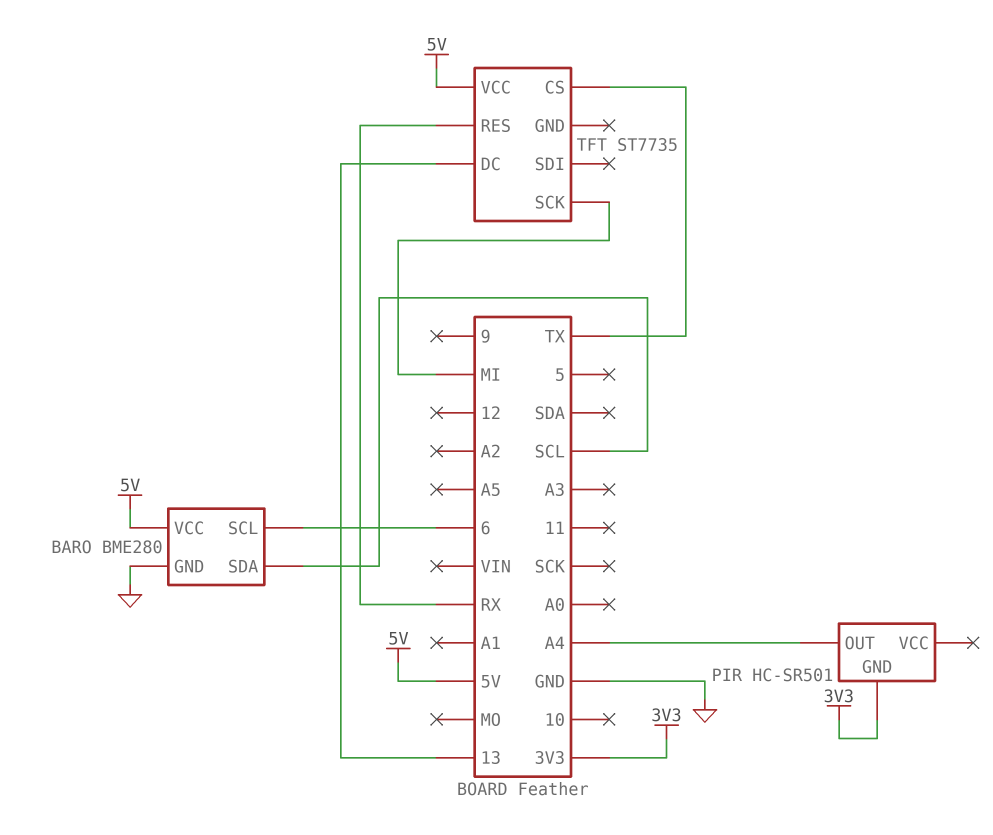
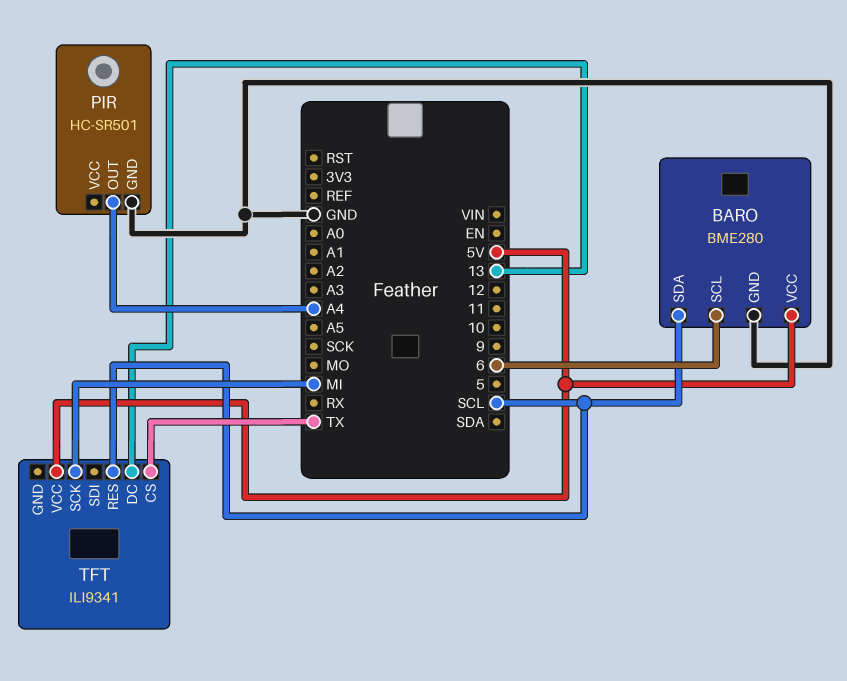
PIR pin GND: 3V3 -> GND
TFT: ST7735 -> ILI9341
TFT pin RES: RX -> SCL

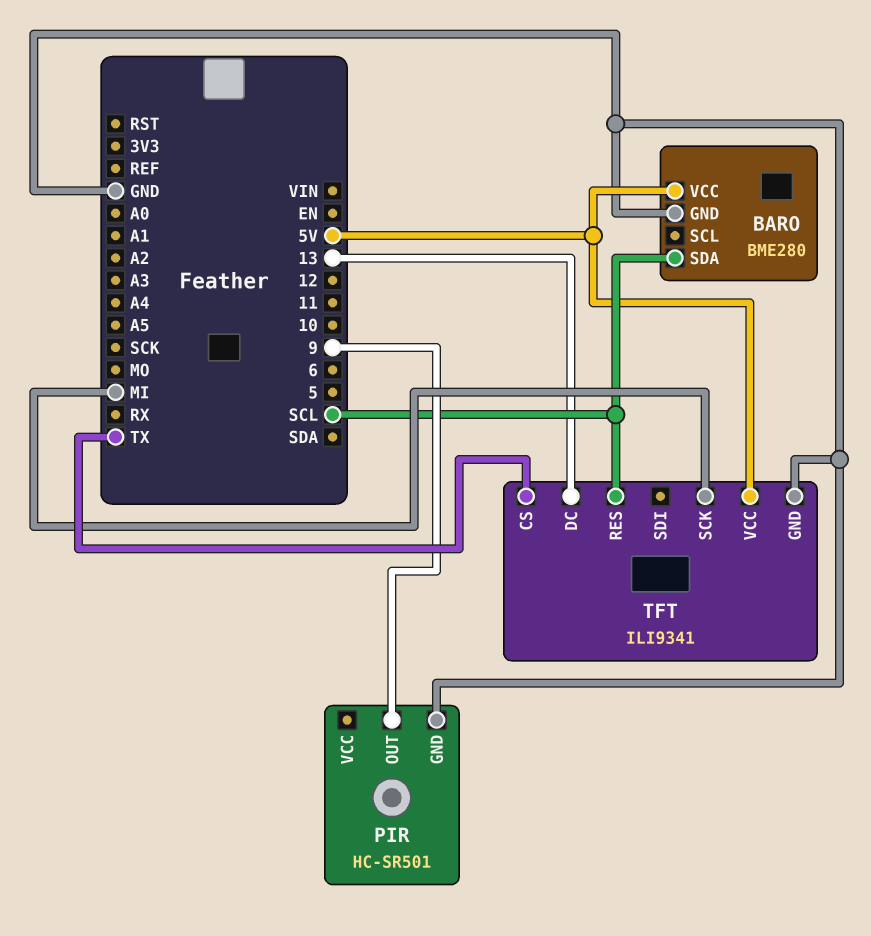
BARO pin SCL: 6 -> none
PIR pin OUT: A4 -> 9
TFT pin GND: none -> GND

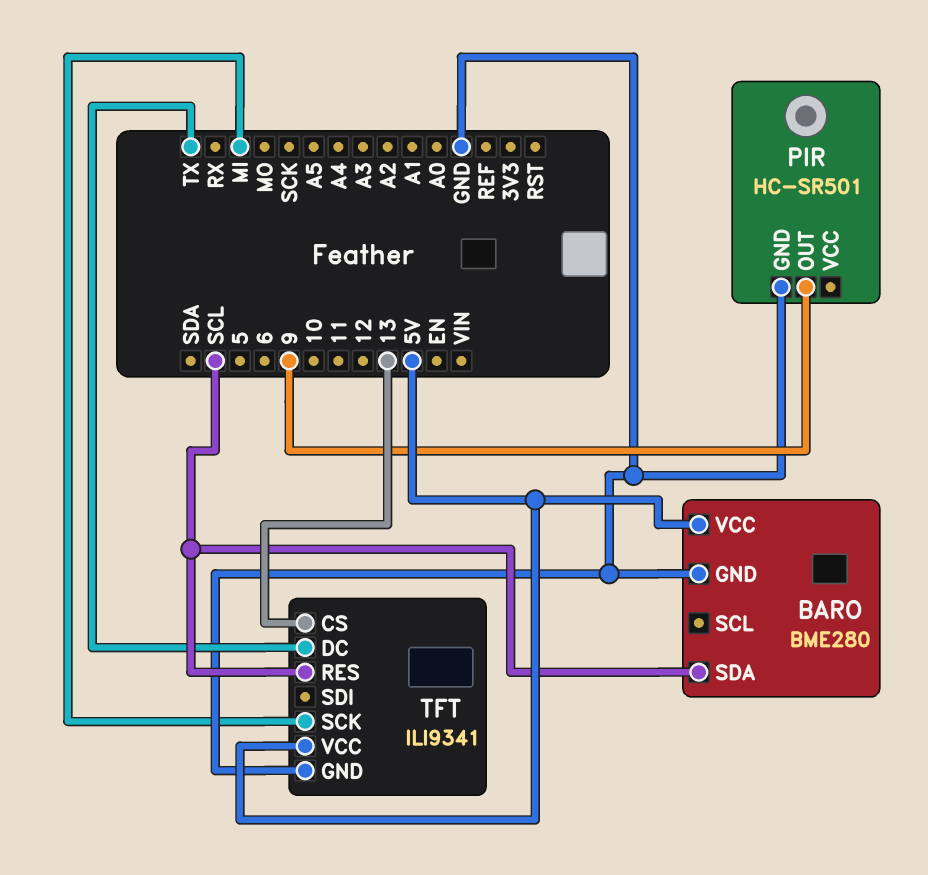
TFT pin CS: TX -> 13
TFT pin DC: 13 -> TX

